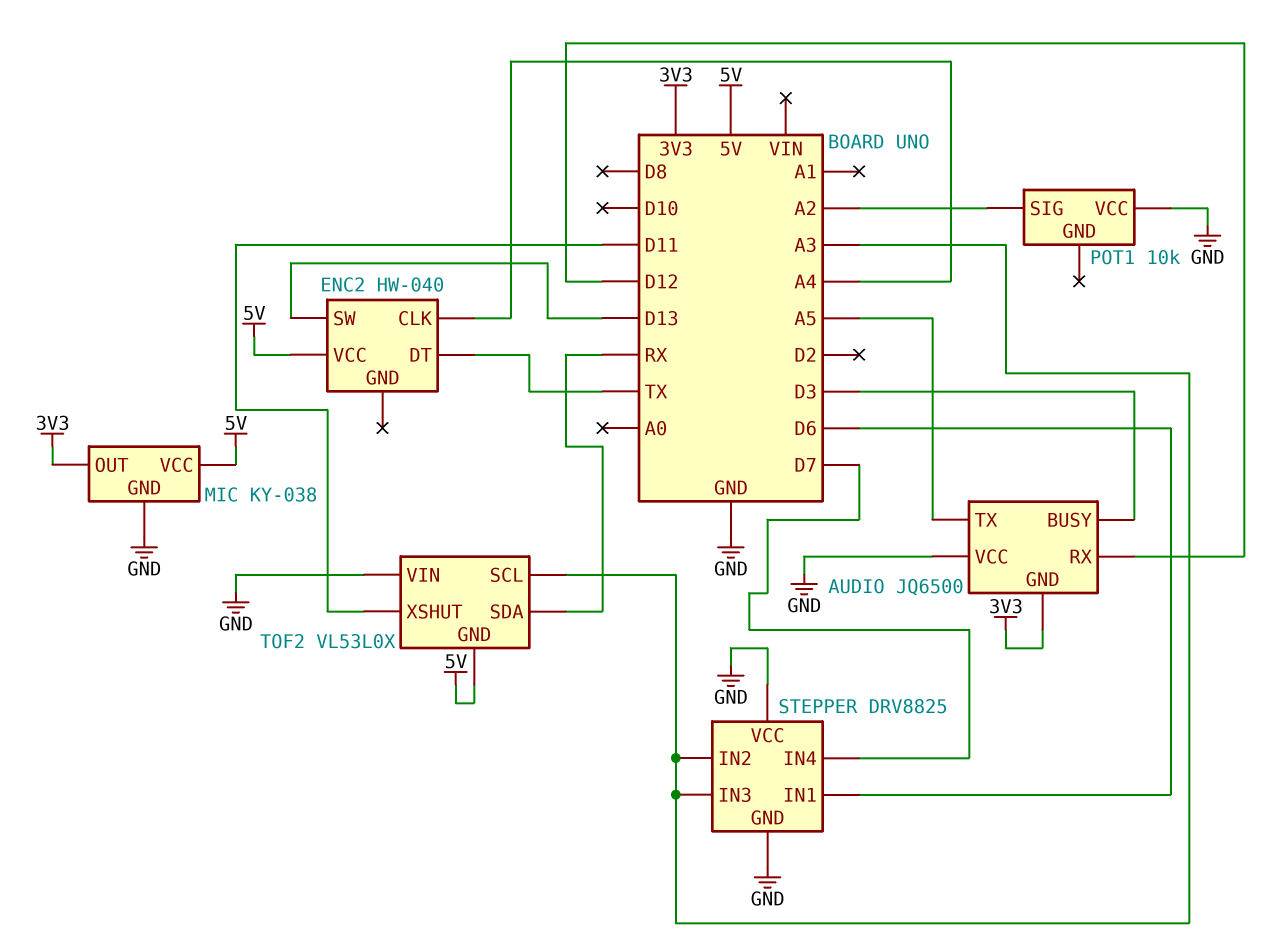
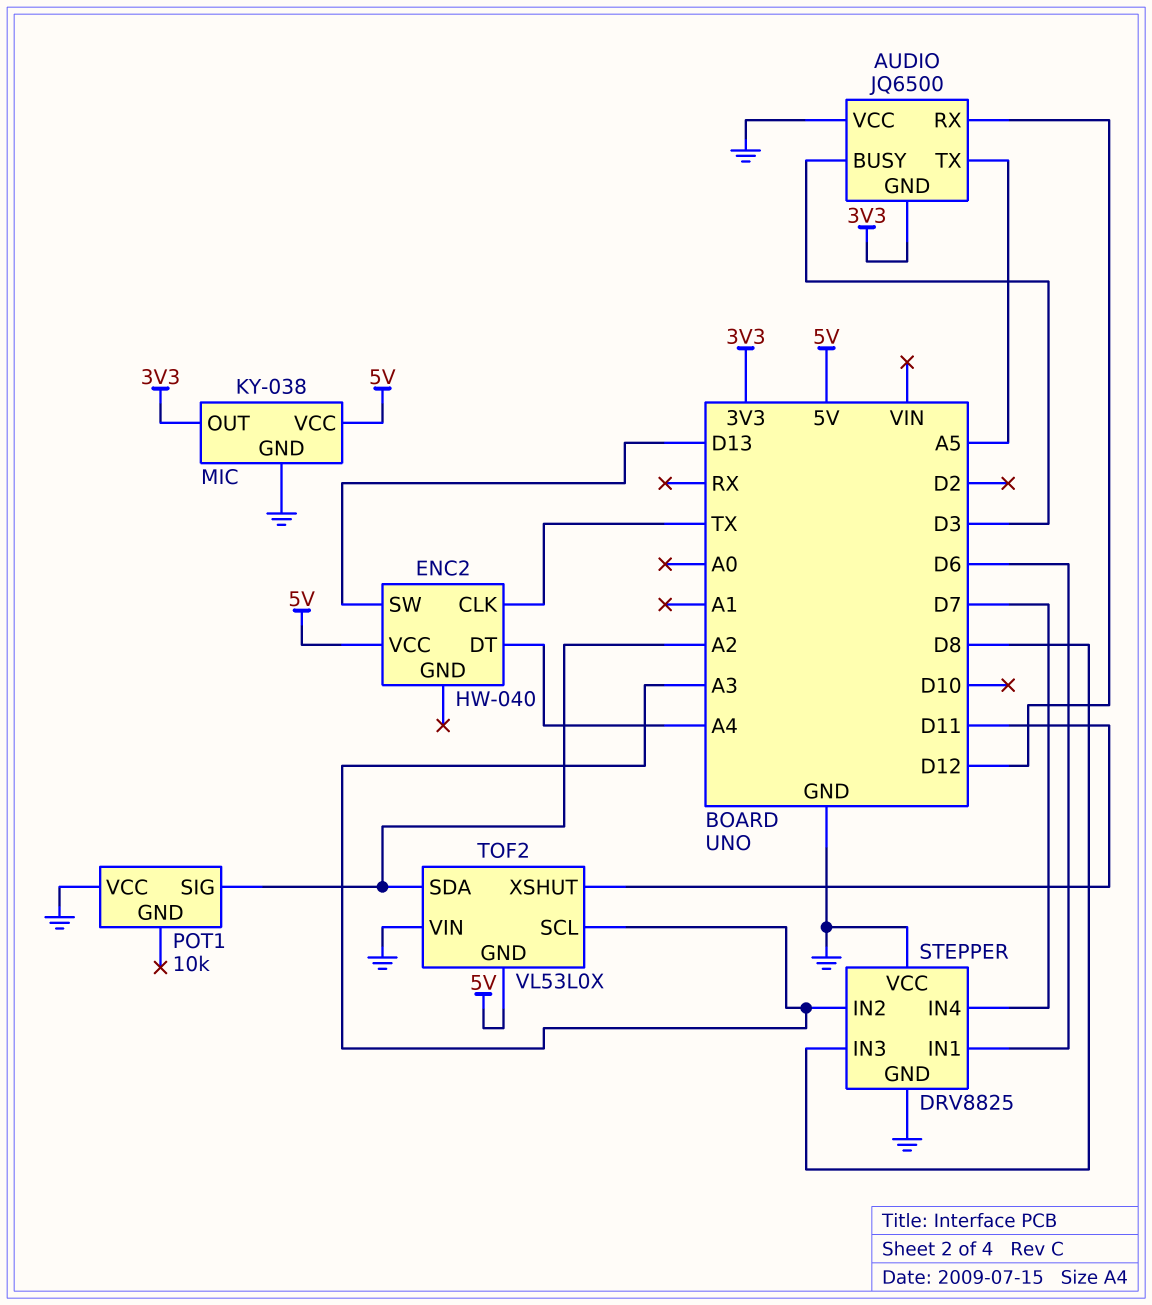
ENC2 pin CLK: A4 -> TX
ENC2 pin DT: TX -> A4
STEPPER pin IN3: A3 -> D8
TOF2 pin SDA: RX -> A2

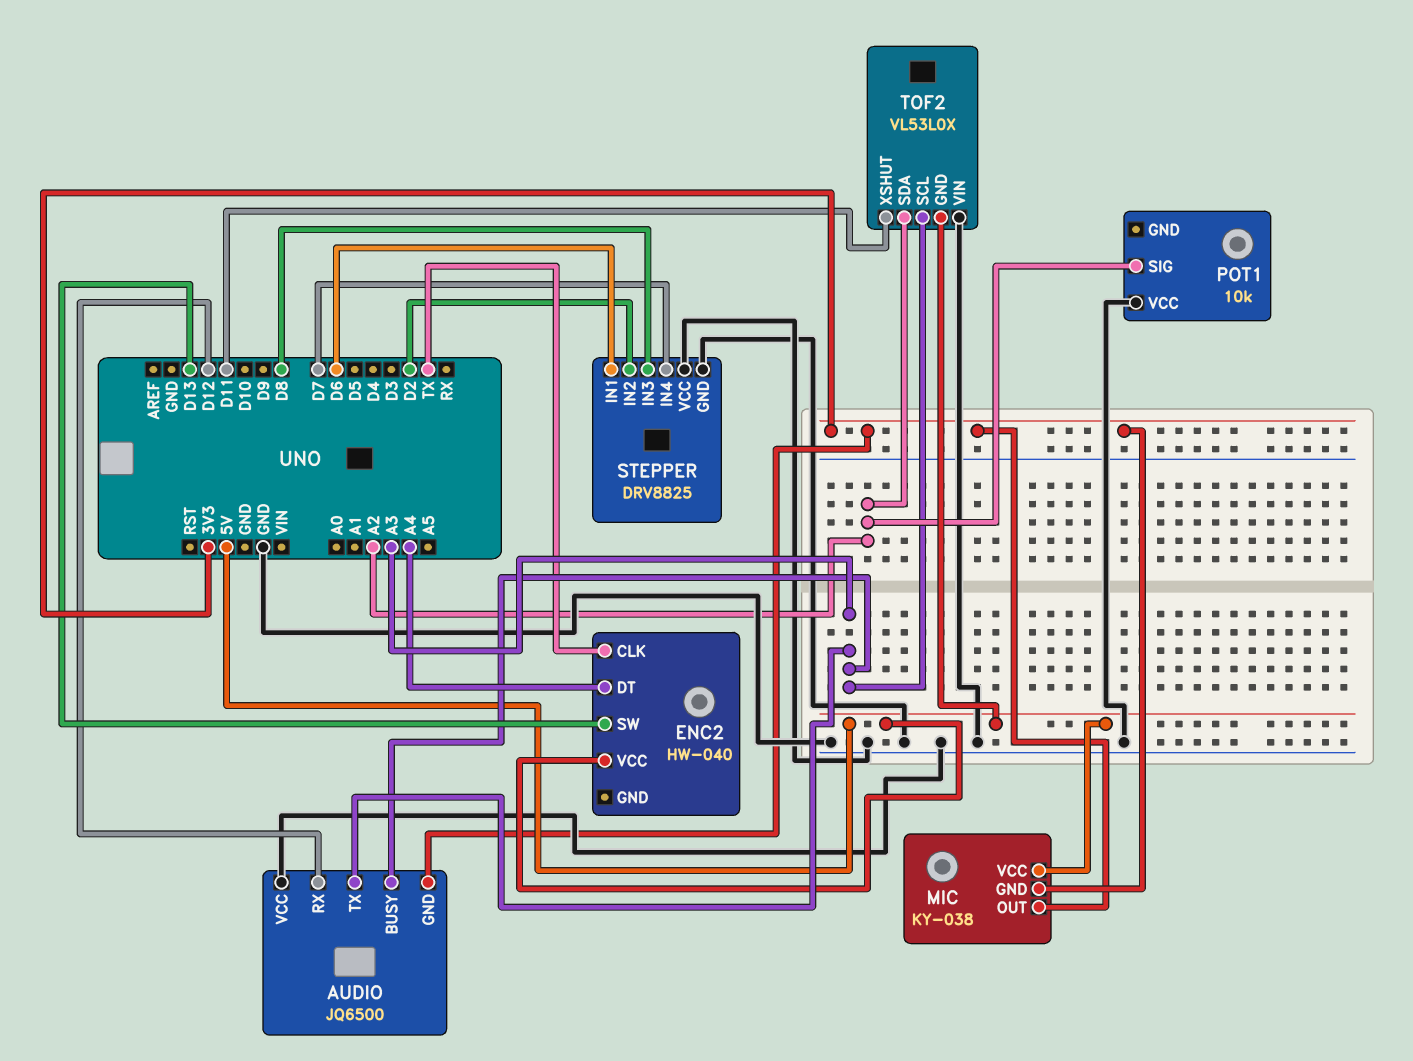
AUDIO pin BUSY: D3 -> A3
AUDIO pin TX: A5 -> A3
MIC pin GND: GND -> 3V3
STEPPER pin IN2: A3 -> D2

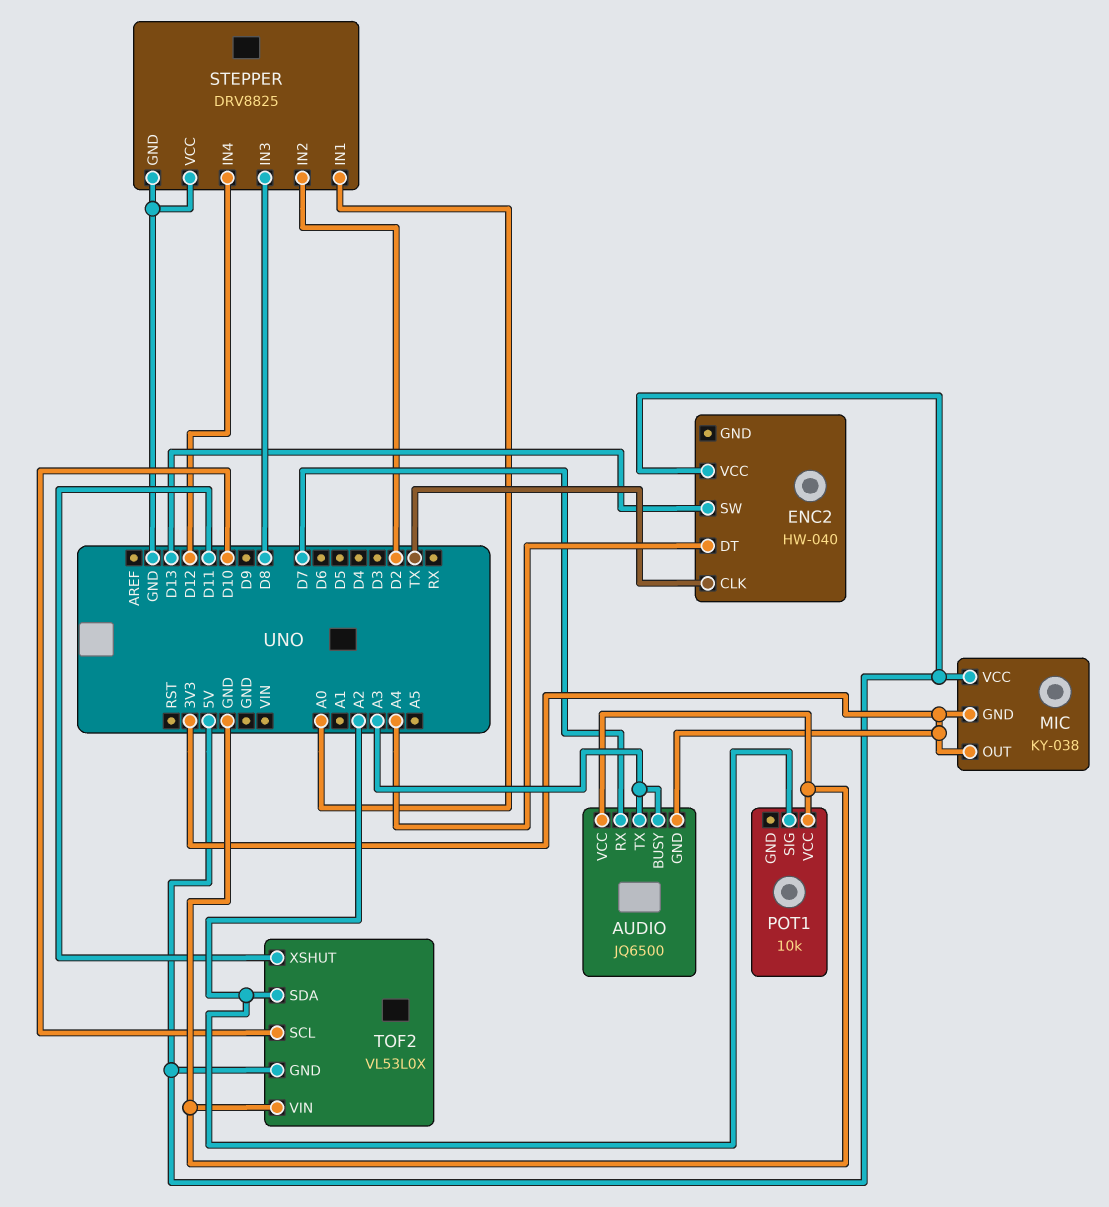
AUDIO pin RX: D12 -> D7
STEPPER pin IN1: D6 -> A0
STEPPER pin IN4: D7 -> D12
TOF2 pin SCL: A3 -> D10

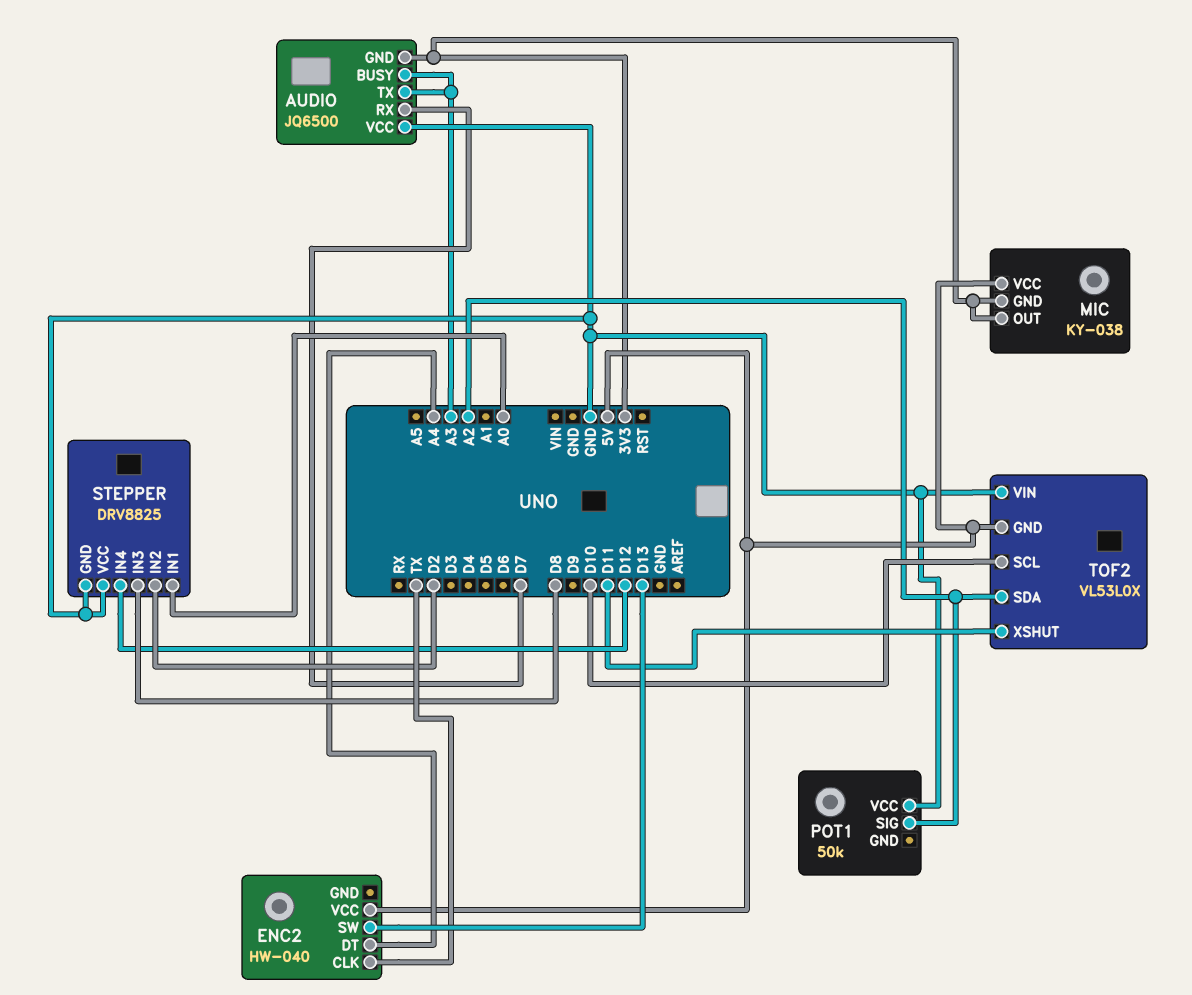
POT1: 10k -> 50k

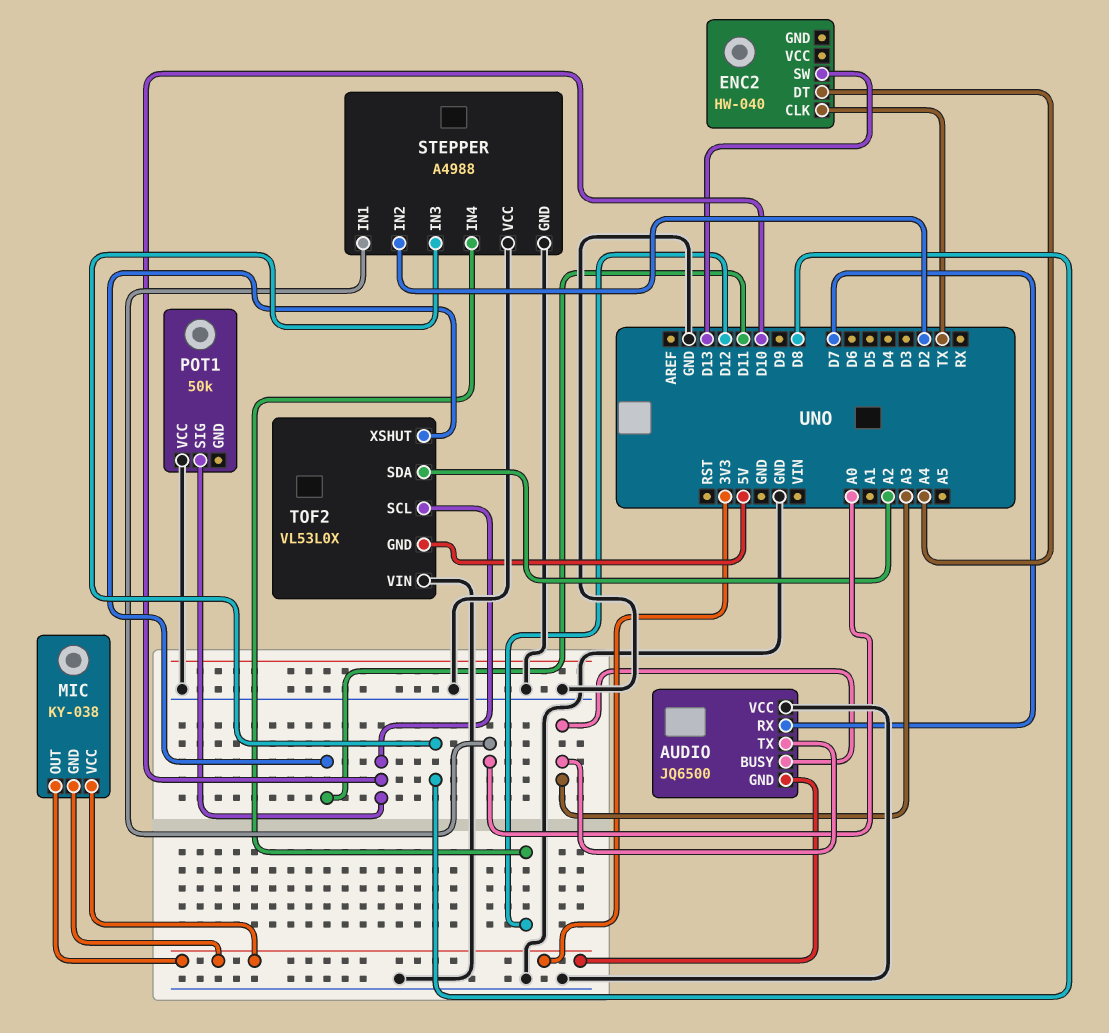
ENC2 pin VCC: 5V -> none
MIC pin VCC: 5V -> 3V3
POT1 pin SIG: A2 -> D10
STEPPER: DRV8825 -> A4988

